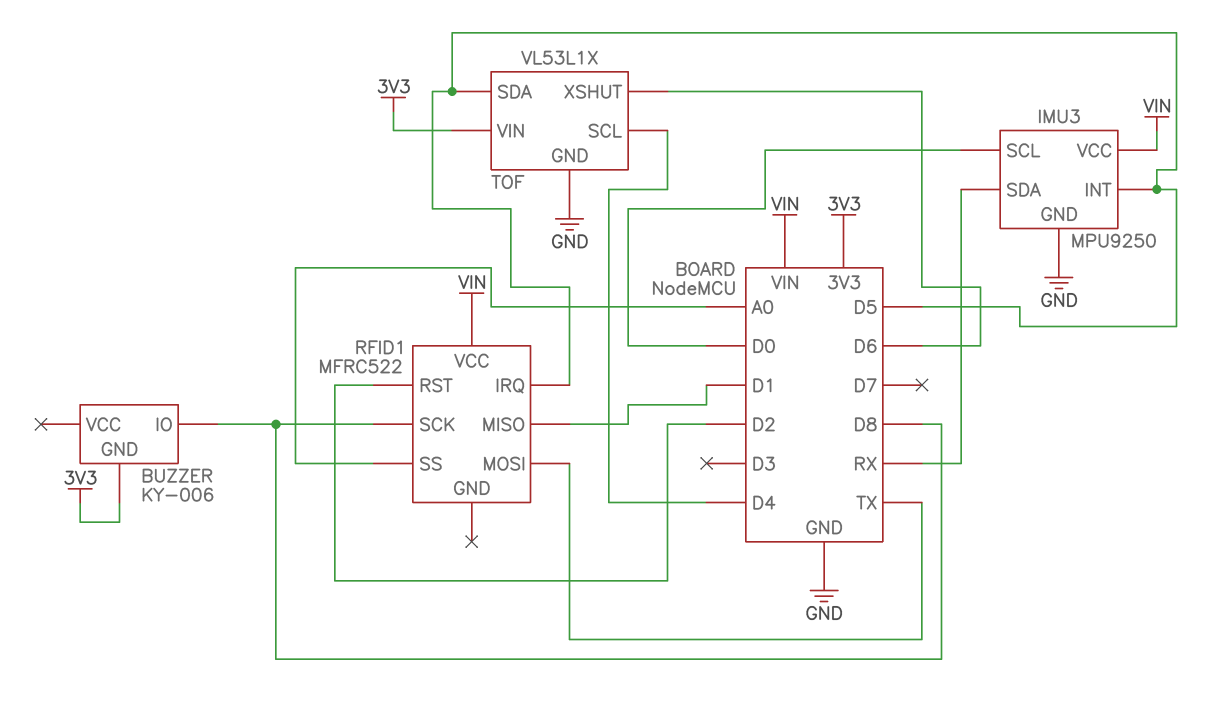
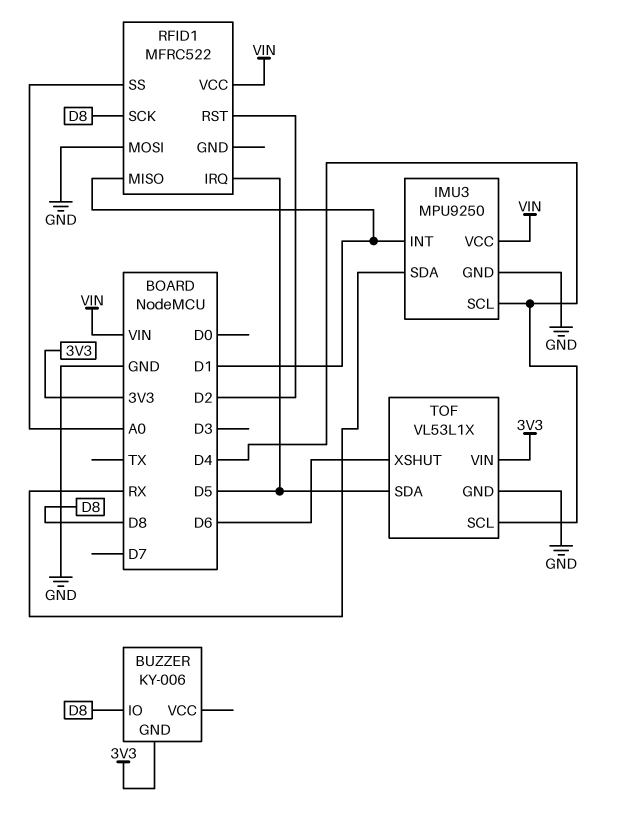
IMU3 pin INT: D5 -> D1
IMU3 pin SCL: D0 -> D4
RFID1 pin MOSI: TX -> GND

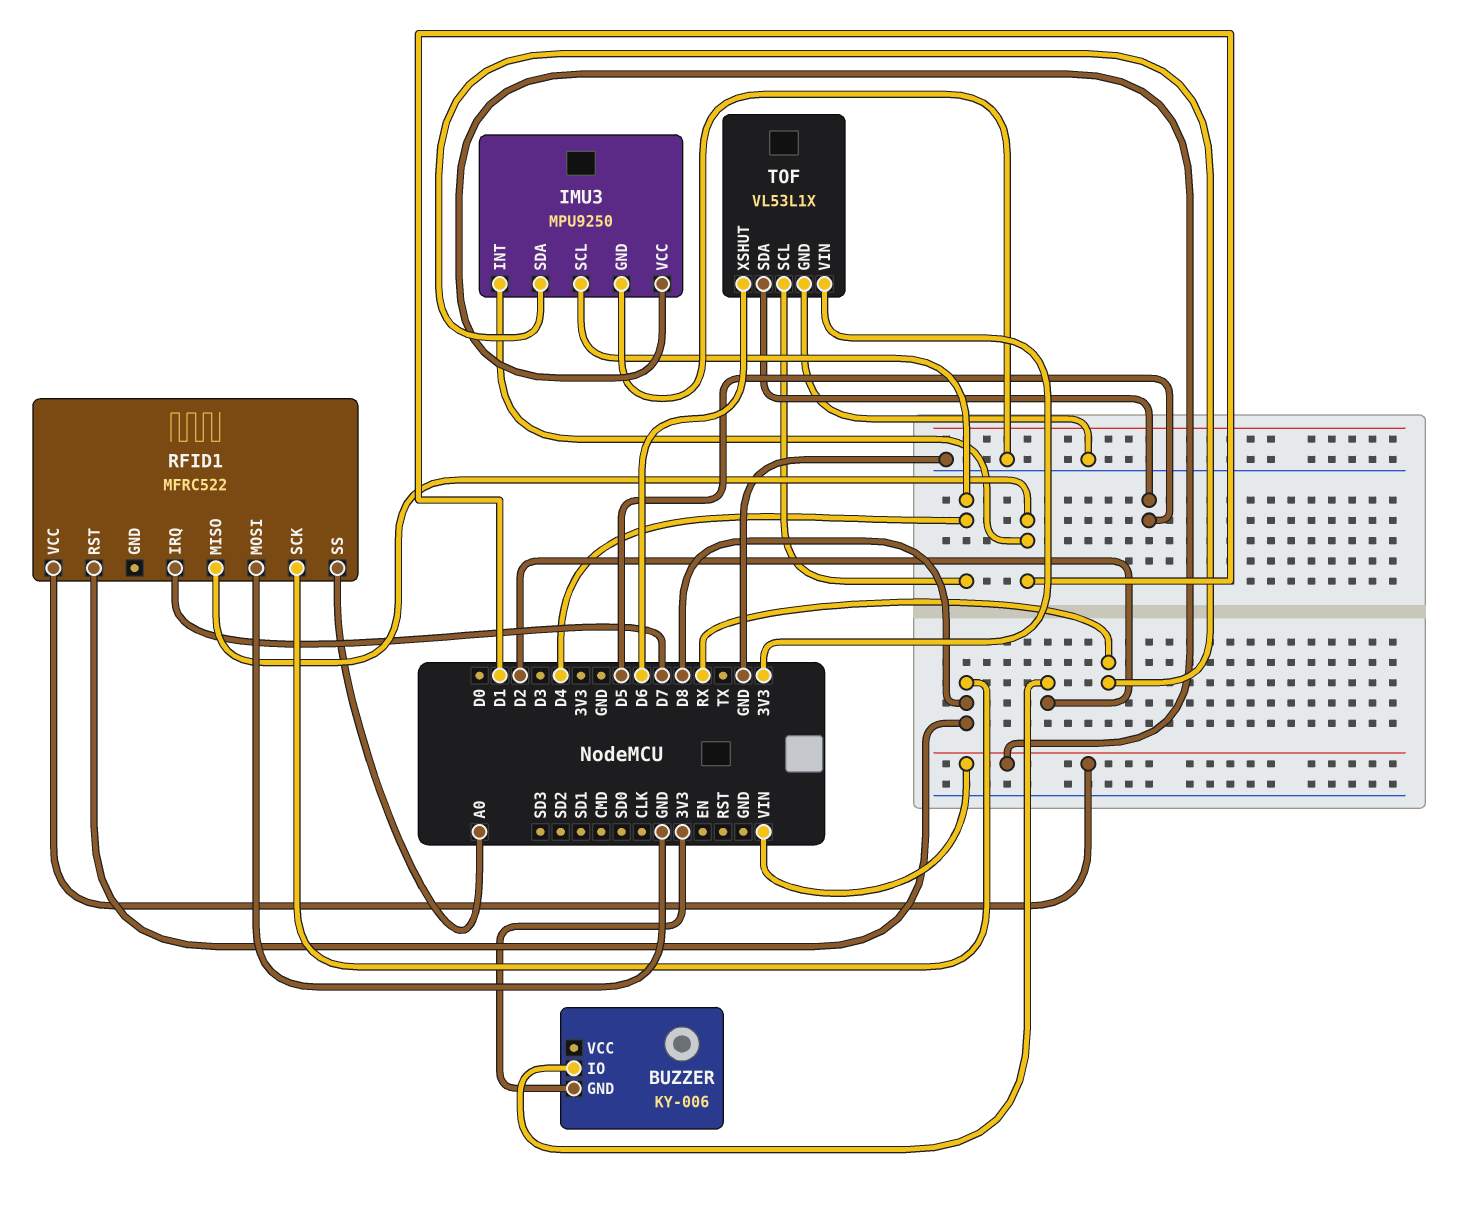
BUZZER pin IO: D8 -> D2
RFID1 pin IRQ: D5 -> D7
RFID1 pin RST: D2 -> D8

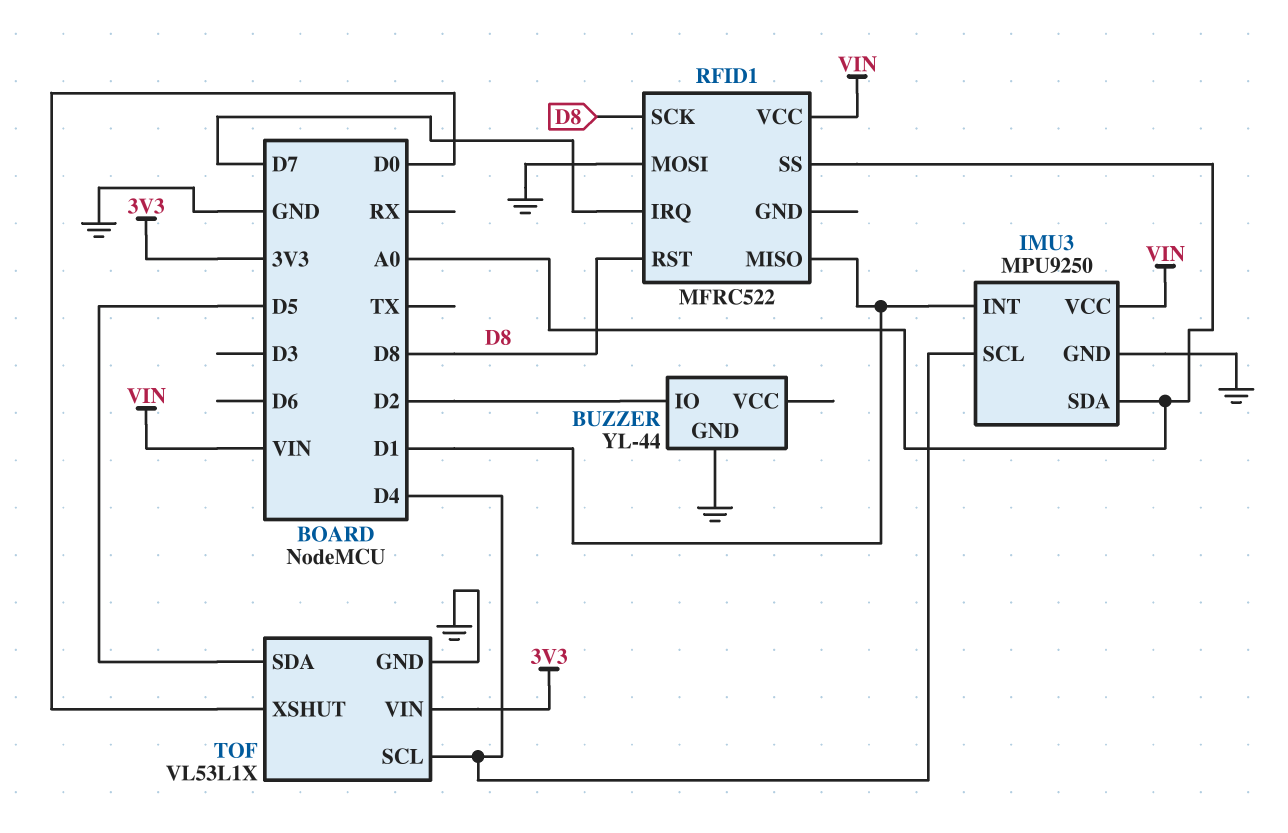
BUZZER: KY-006 -> YL-44
BUZZER pin GND: 3V3 -> GND
IMU3 pin SDA: RX -> A0
TOF pin XSHUT: D6 -> D0

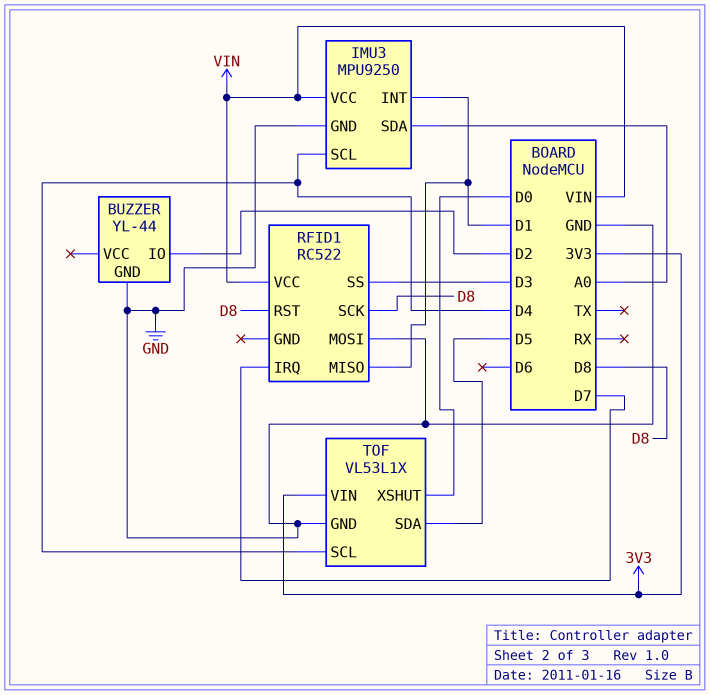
RFID1: MFRC522 -> RC522
RFID1 pin SS: A0 -> D3

